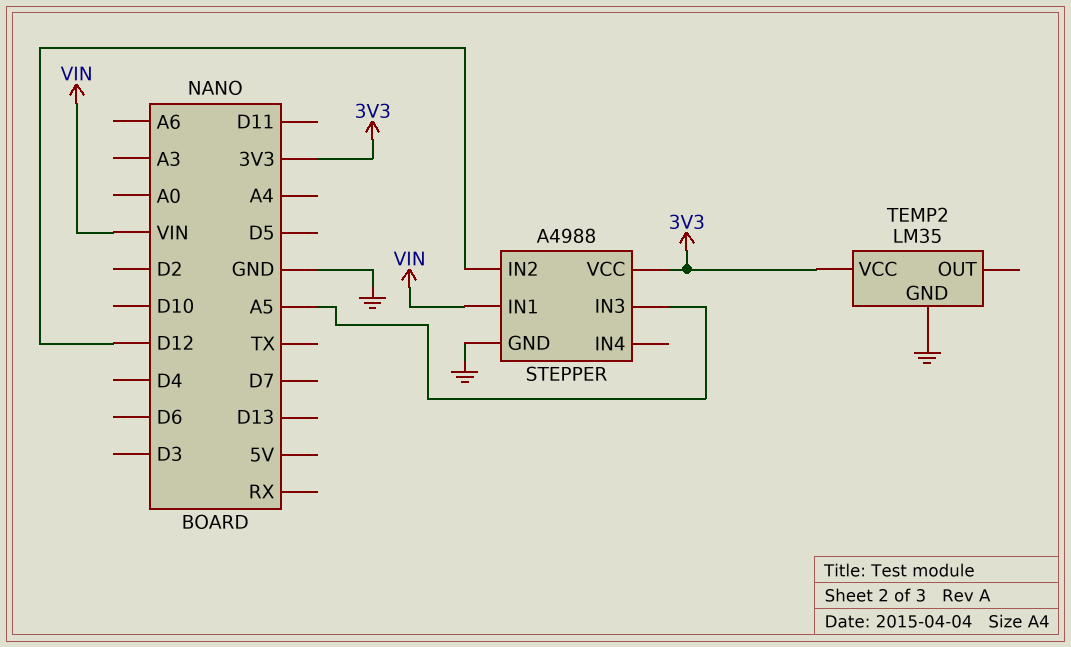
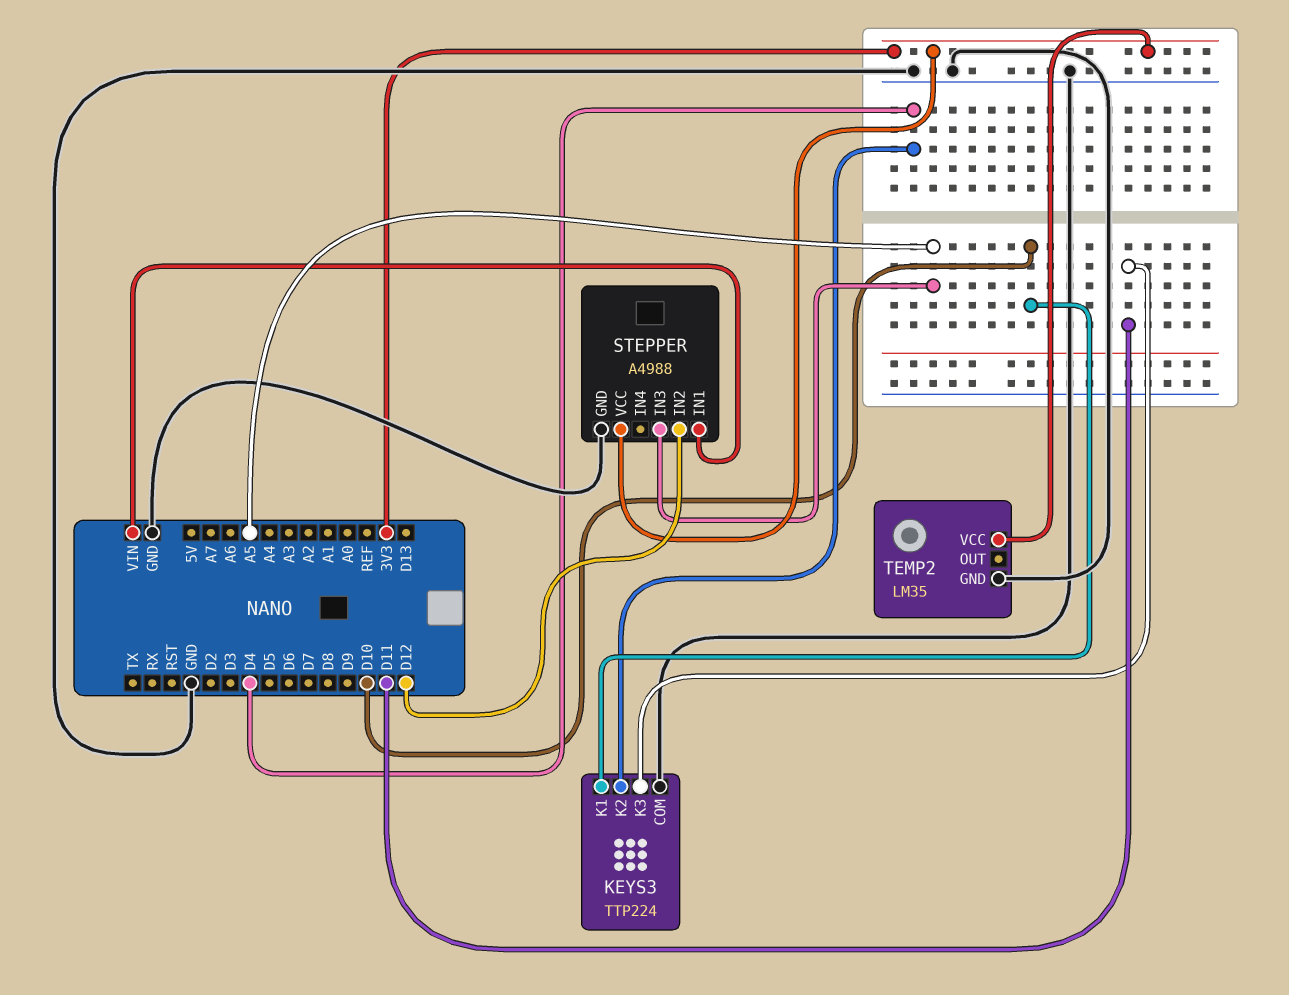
KEYS3: none -> TTP224
KEYS3 pin COM: none -> GND
KEYS3 pin K1: none -> D10
KEYS3 pin K2: none -> D4
KEYS3 pin K3: none -> D11

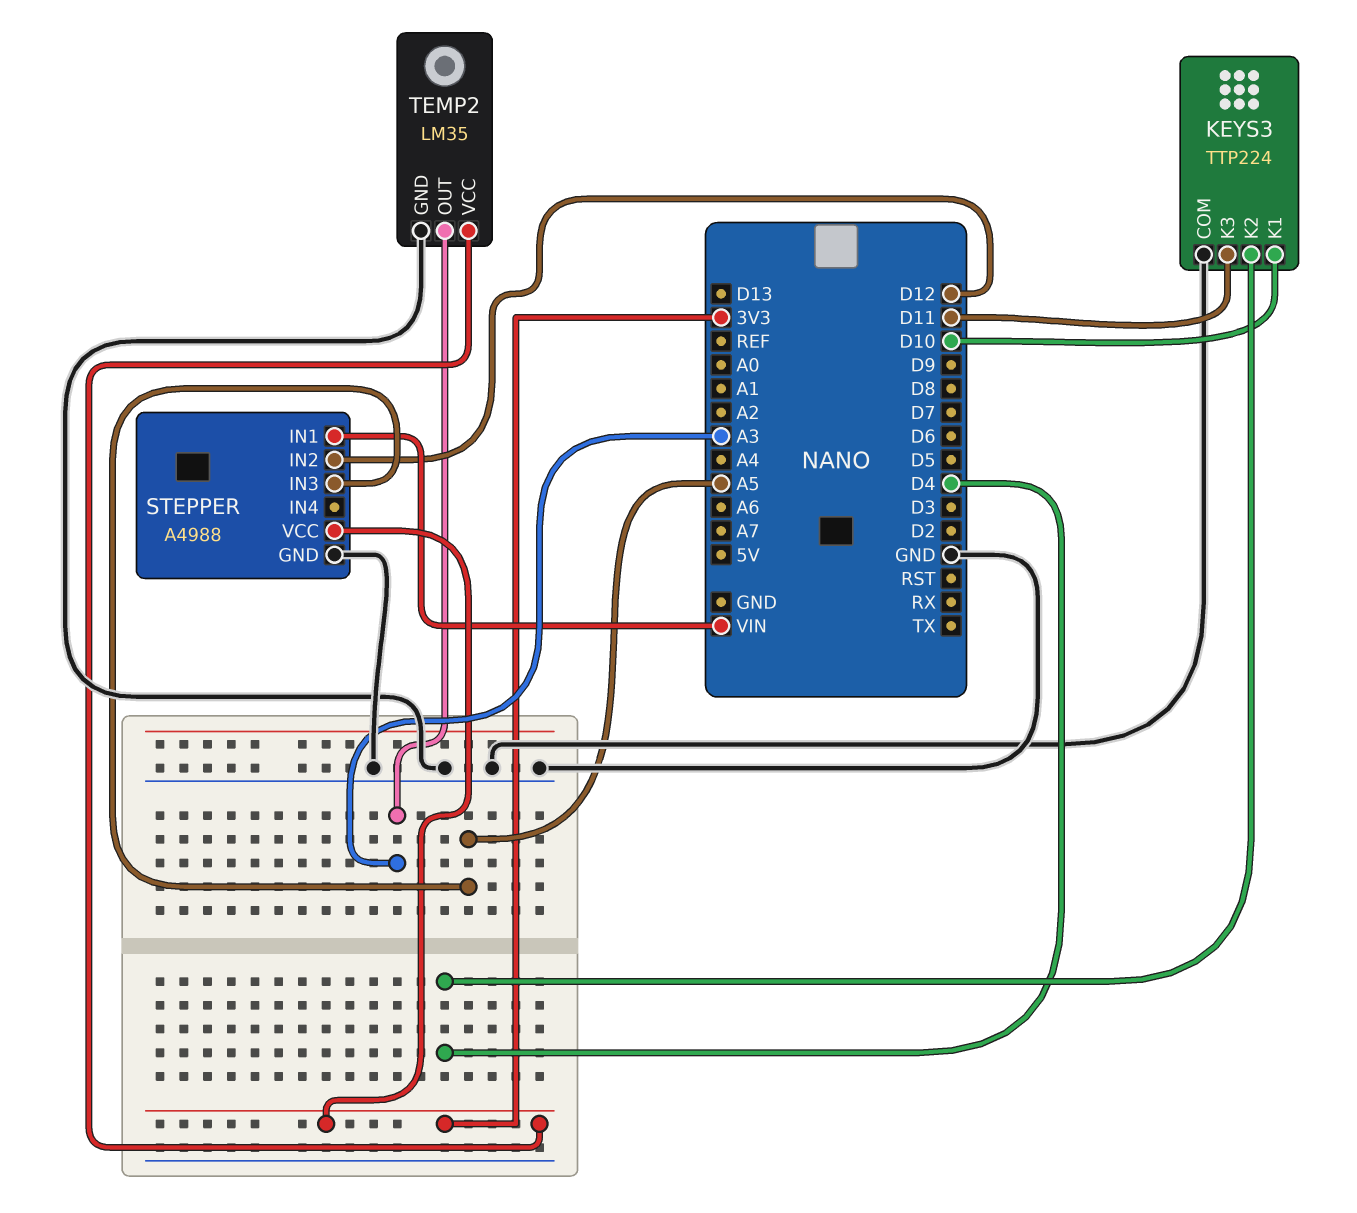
TEMP2 pin OUT: none -> A3

